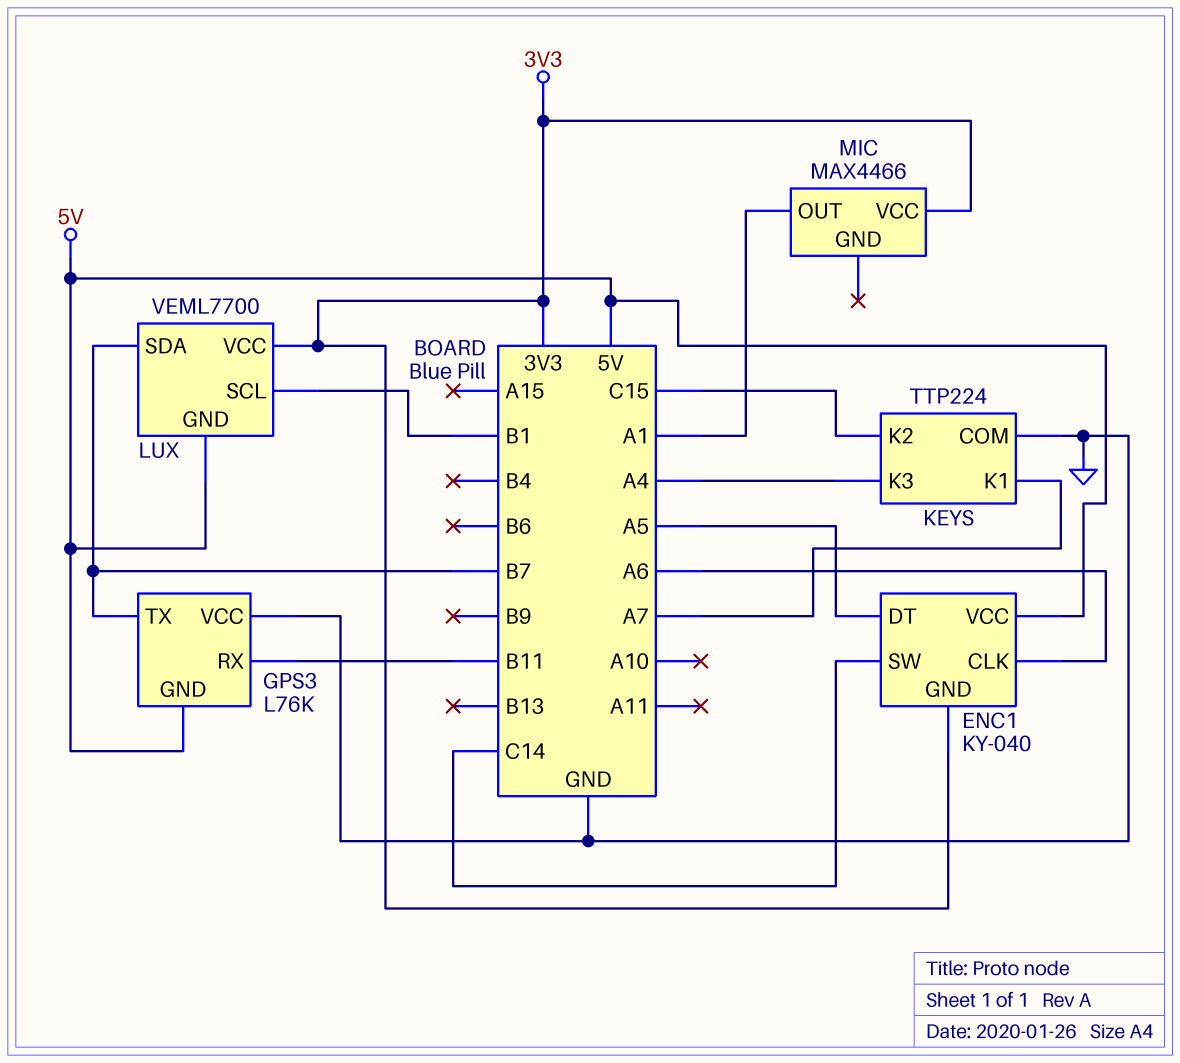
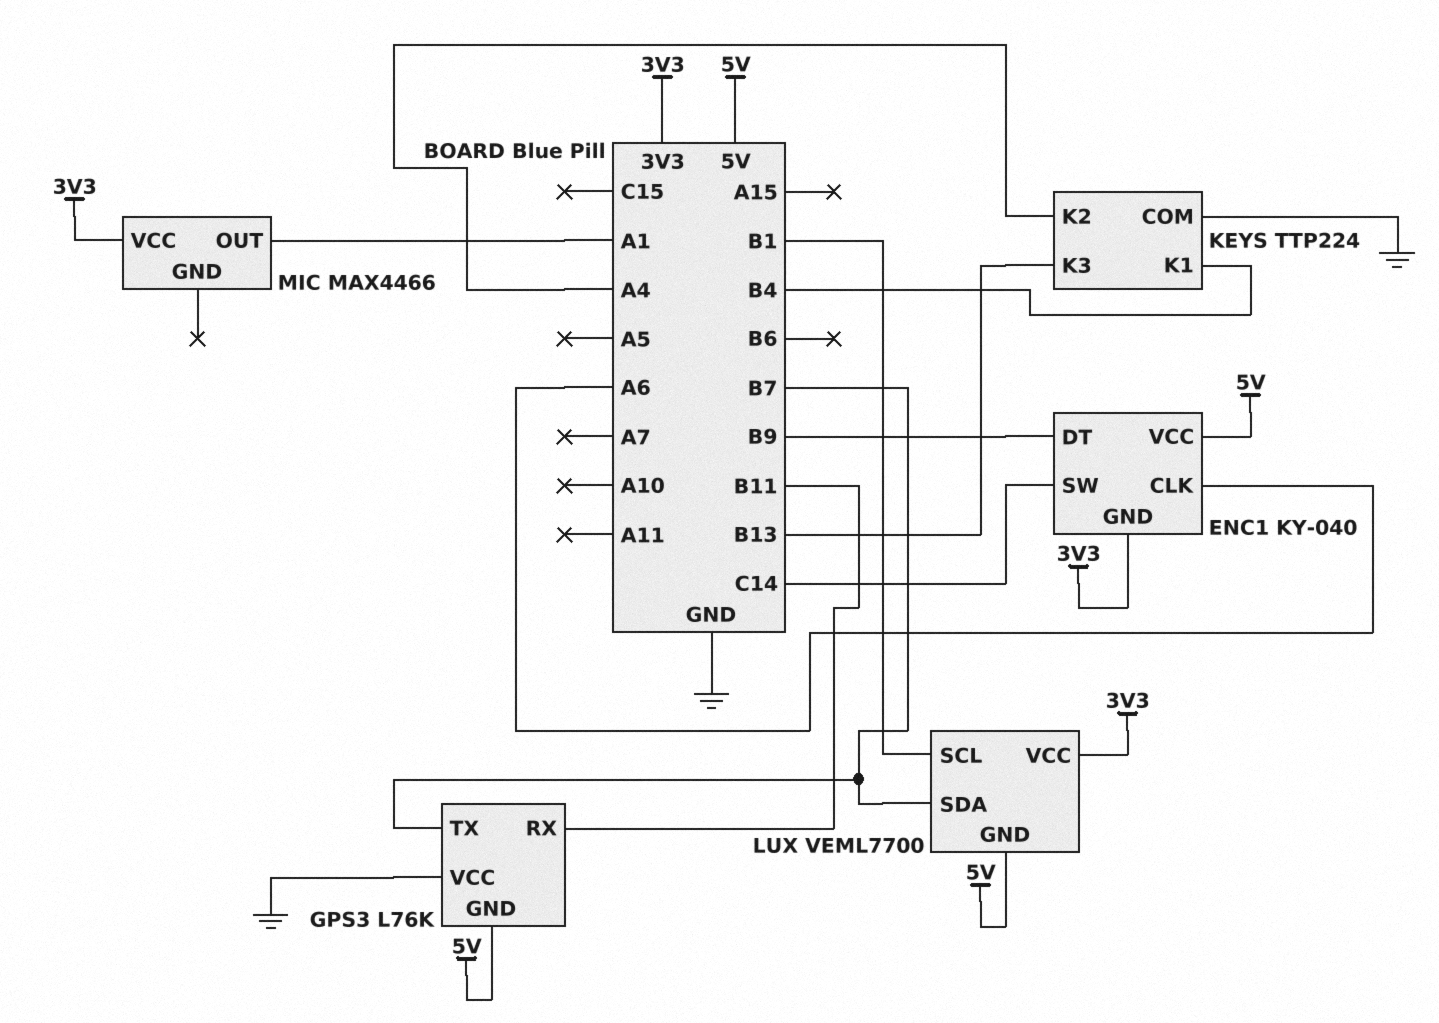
ENC1 pin DT: A5 -> B9
KEYS pin K1: A7 -> B4
KEYS pin K2: C15 -> A4
KEYS pin K3: A4 -> B13

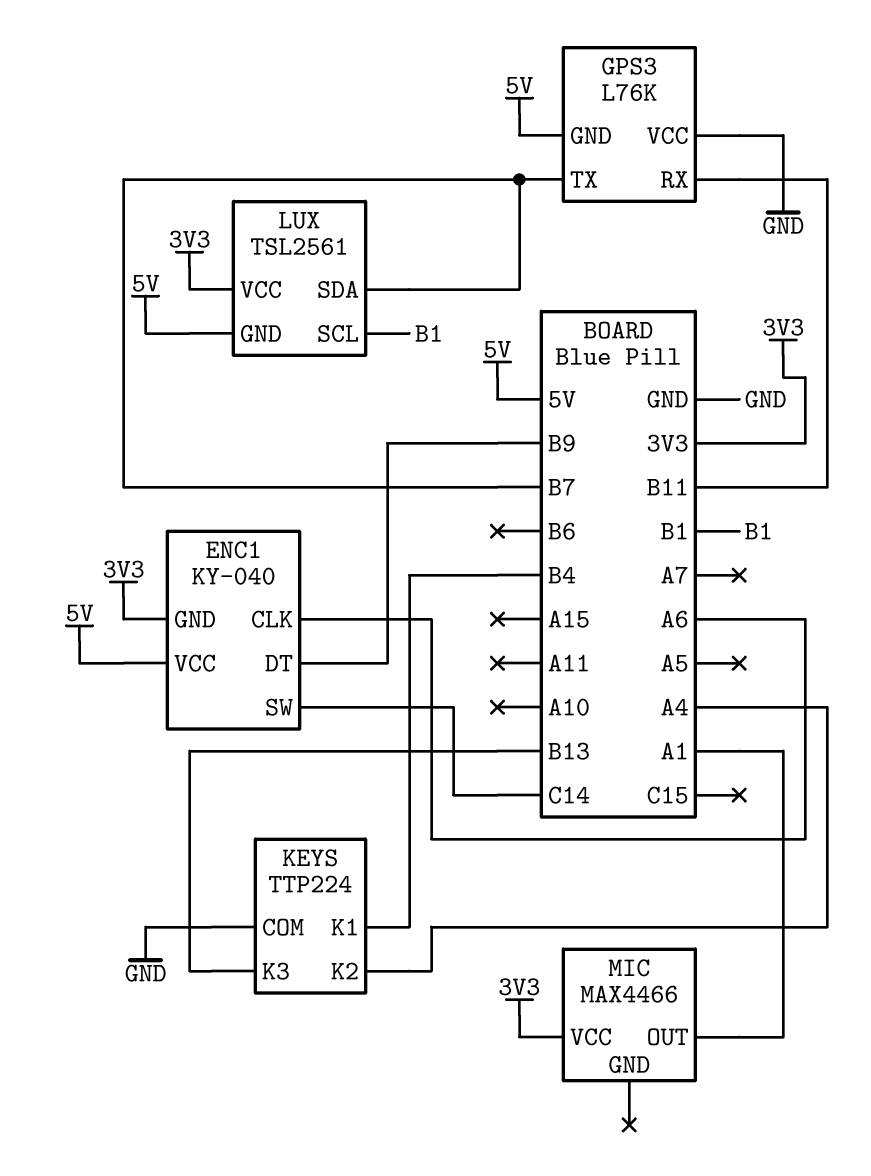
LUX: VEML7700 -> TSL2561

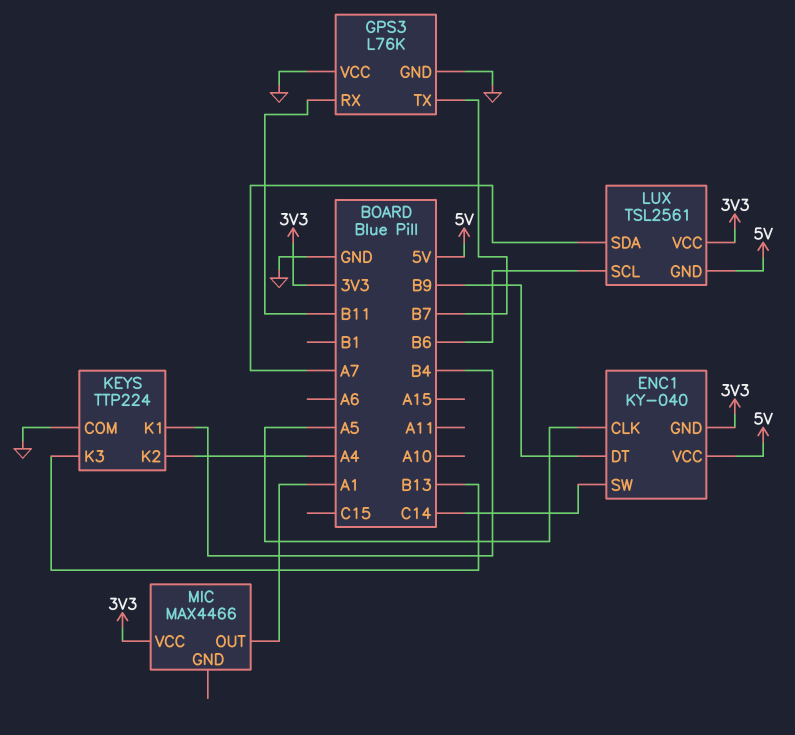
ENC1 pin CLK: A6 -> A5
GPS3 pin GND: 5V -> GND
LUX pin SCL: B1 -> B6
LUX pin SDA: B7 -> A7

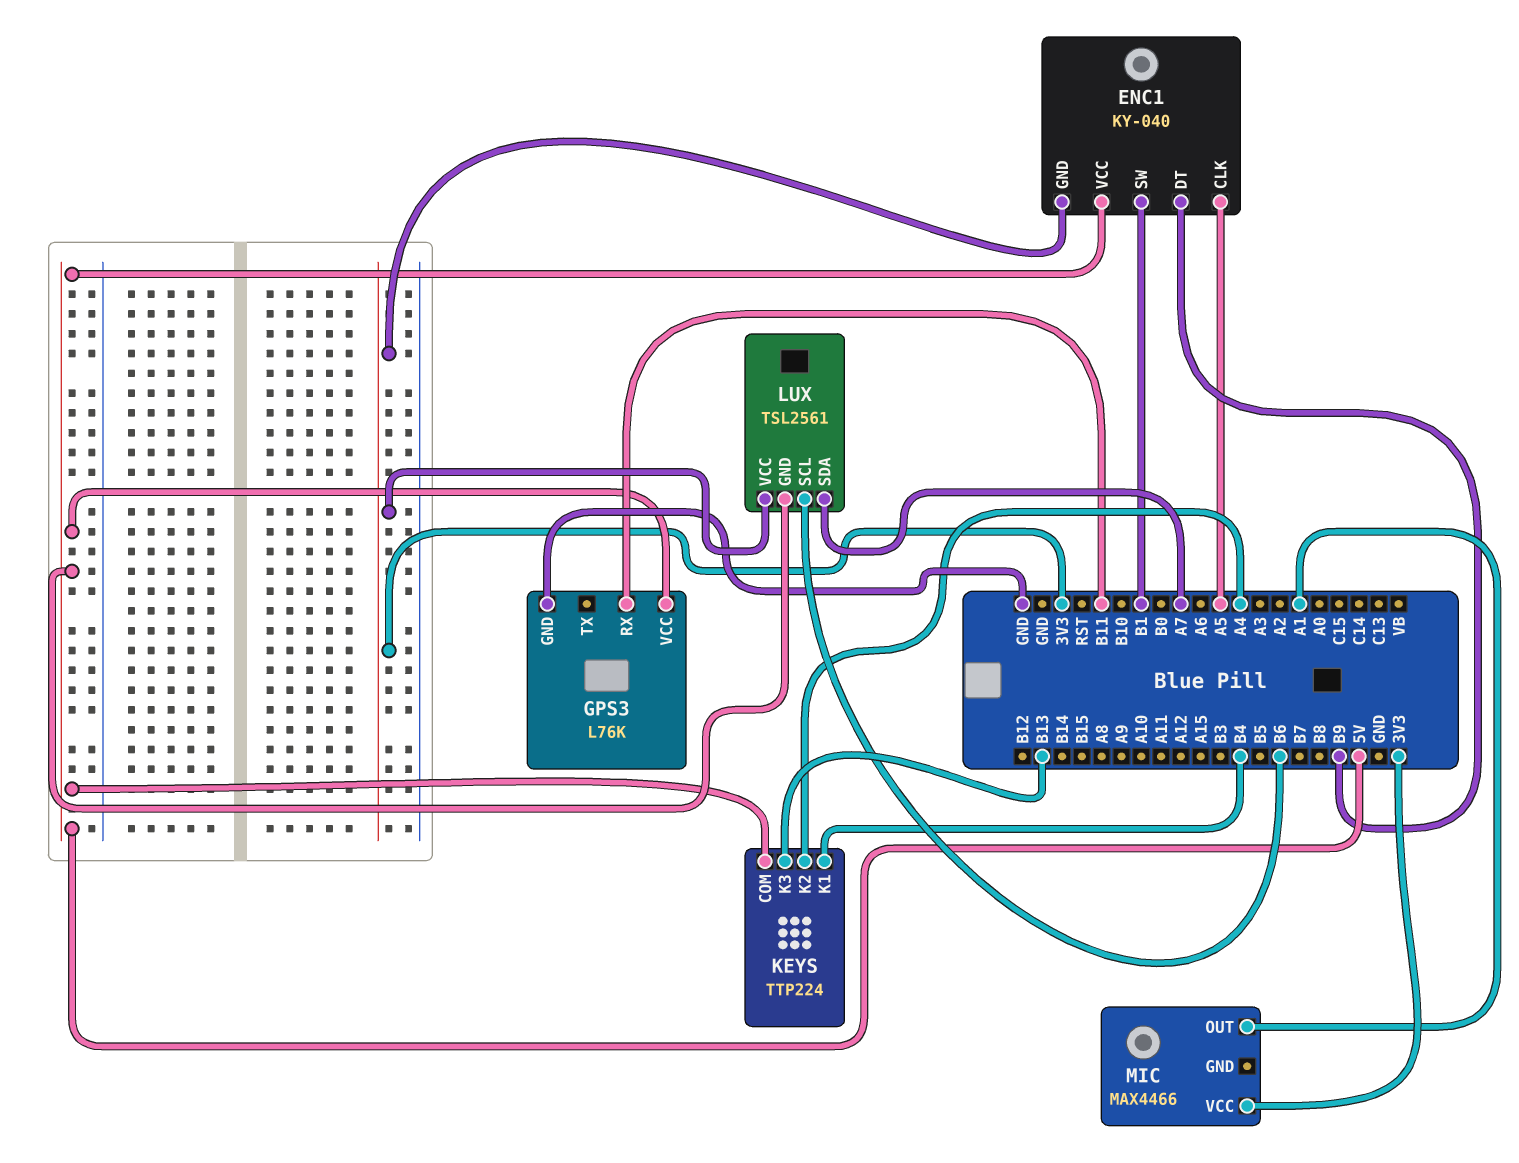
ENC1 pin SW: C14 -> B1
GPS3 pin TX: B7 -> none
GPS3 pin VCC: GND -> 5V
KEYS pin COM: GND -> 5V

